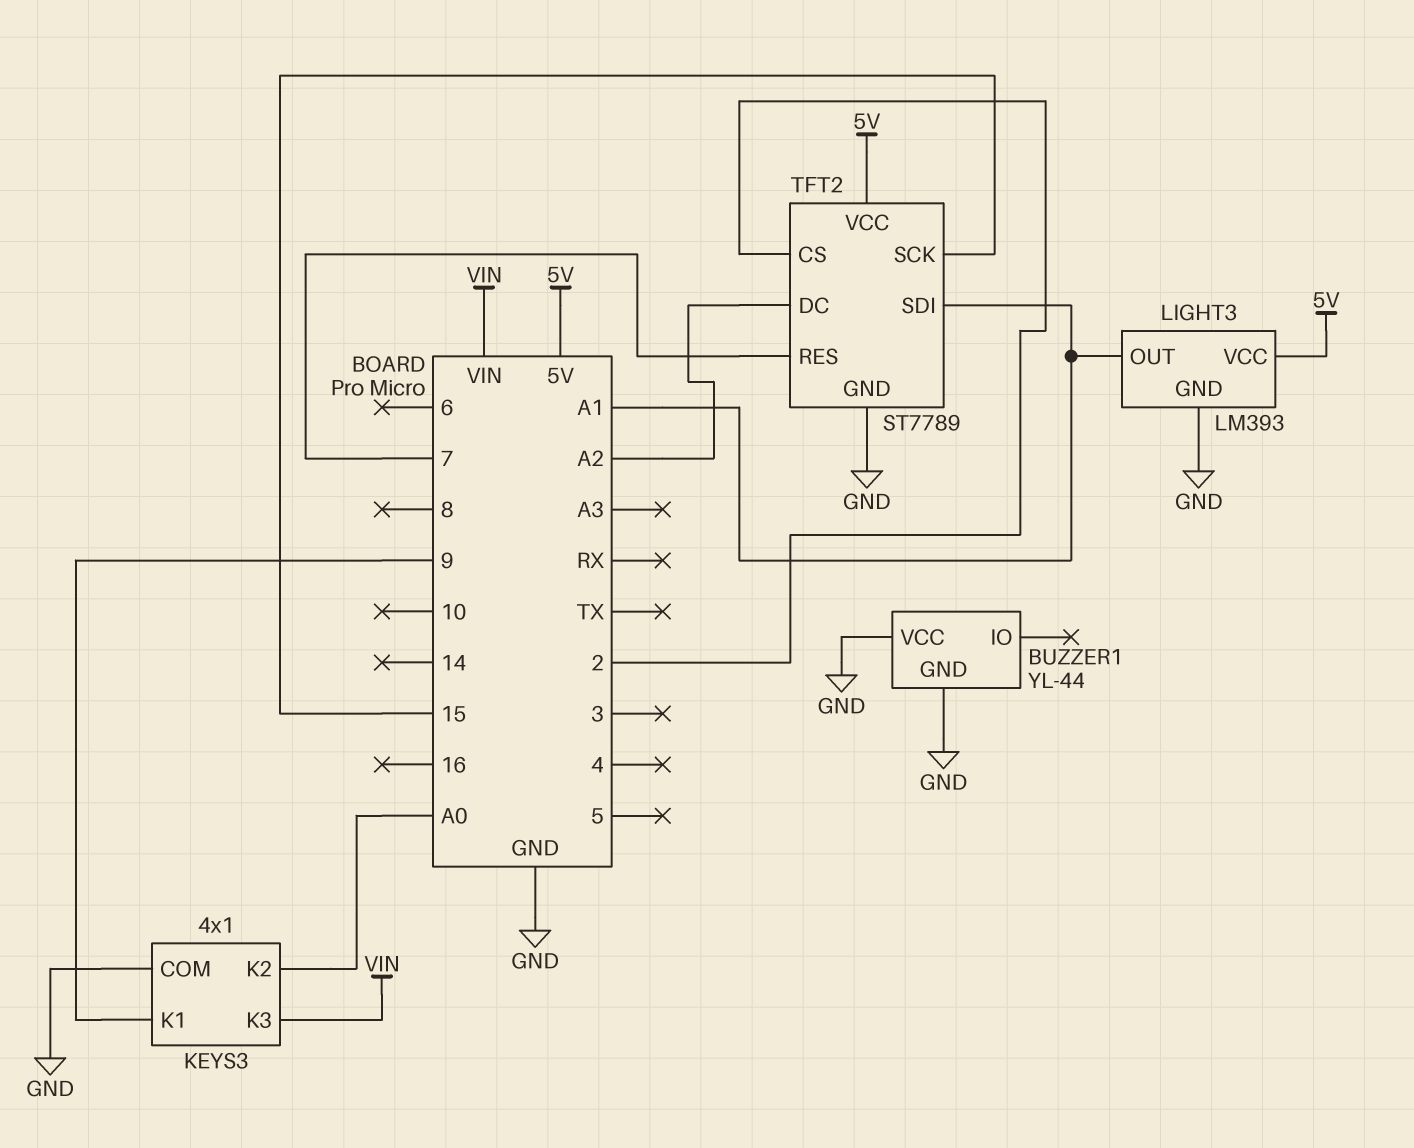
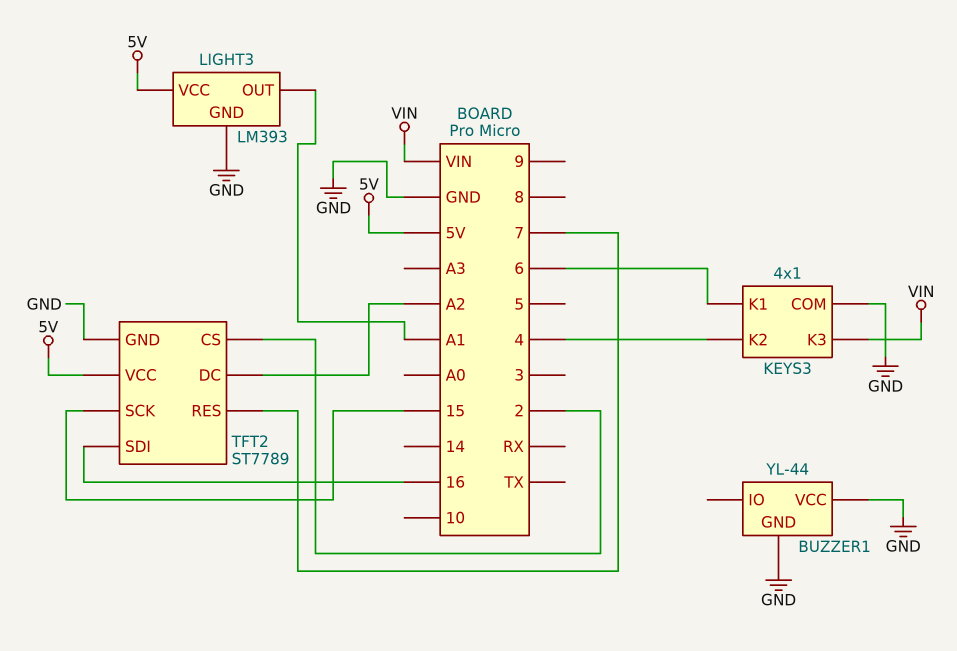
KEYS3 pin K1: 9 -> 6
KEYS3 pin K2: A0 -> 4
TFT2 pin SDI: A1 -> 16

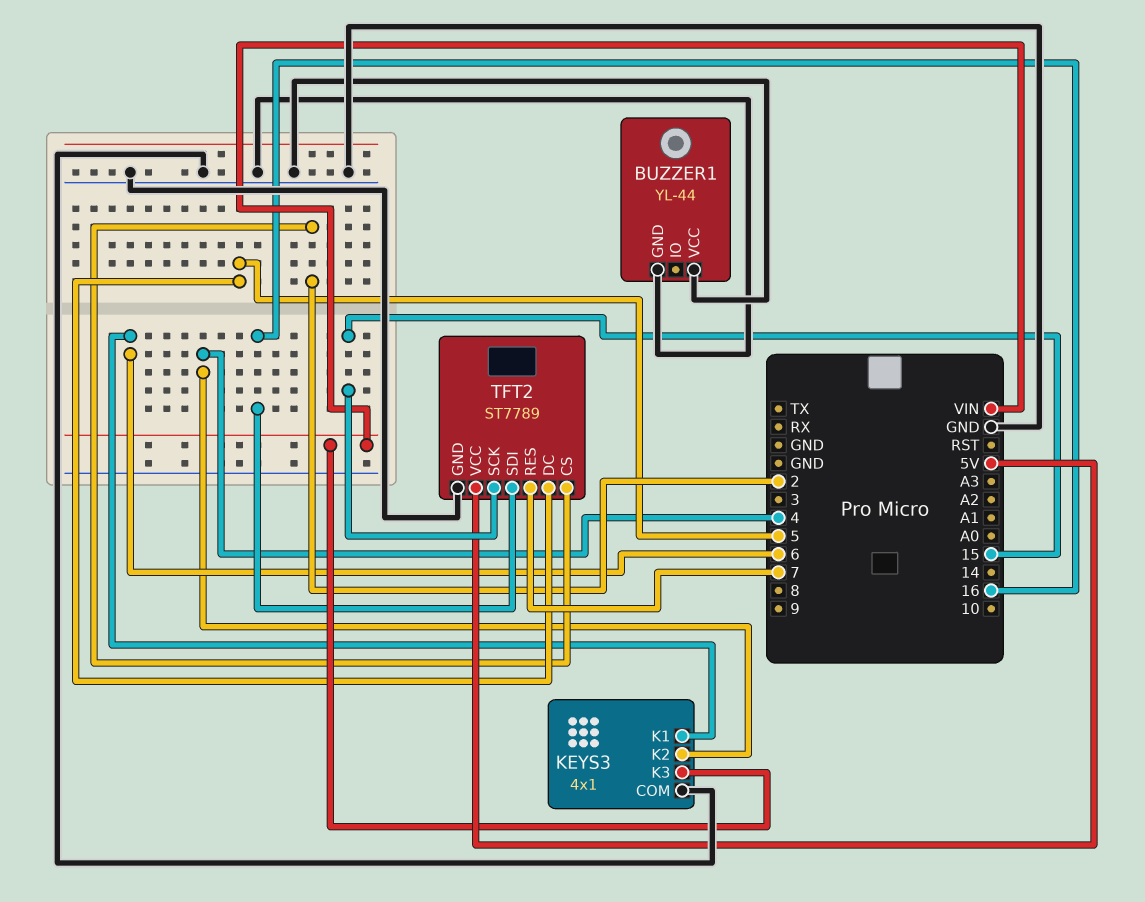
LIGHT3: LM393 -> none
LIGHT3 pin GND: GND -> none
LIGHT3 pin OUT: A1 -> none
LIGHT3 pin VCC: 5V -> none
TFT2 pin DC: A2 -> 5

